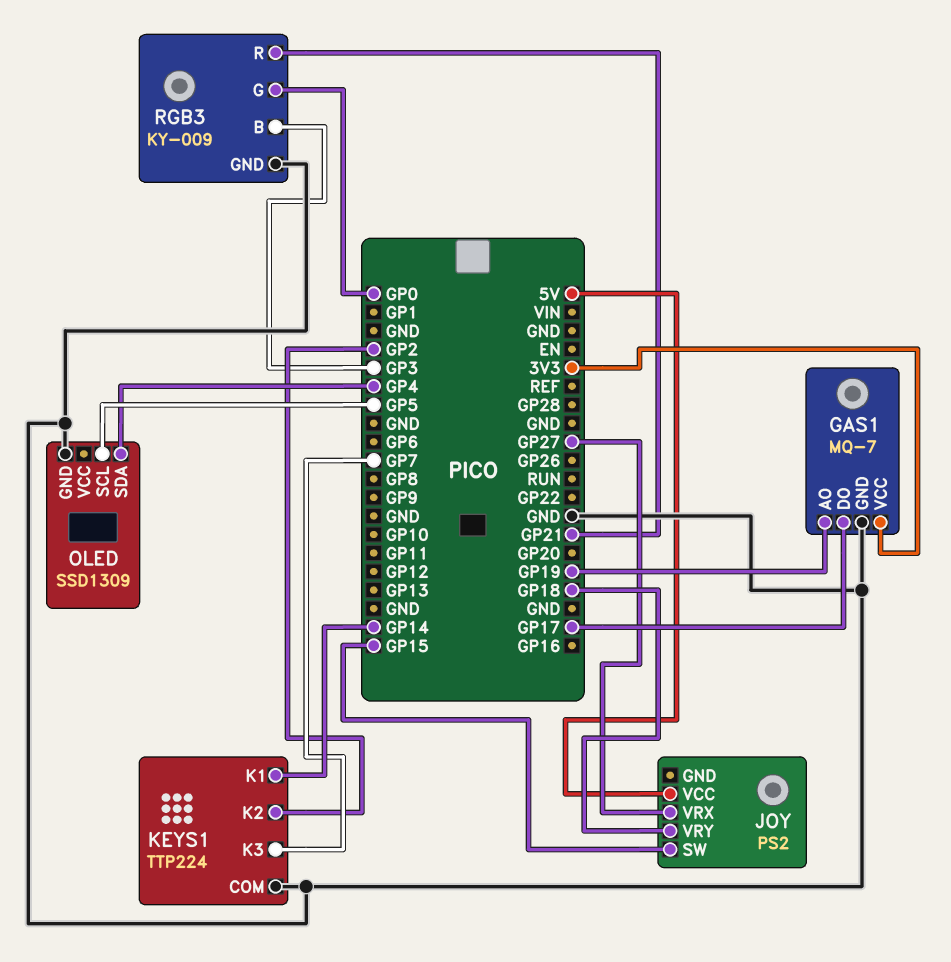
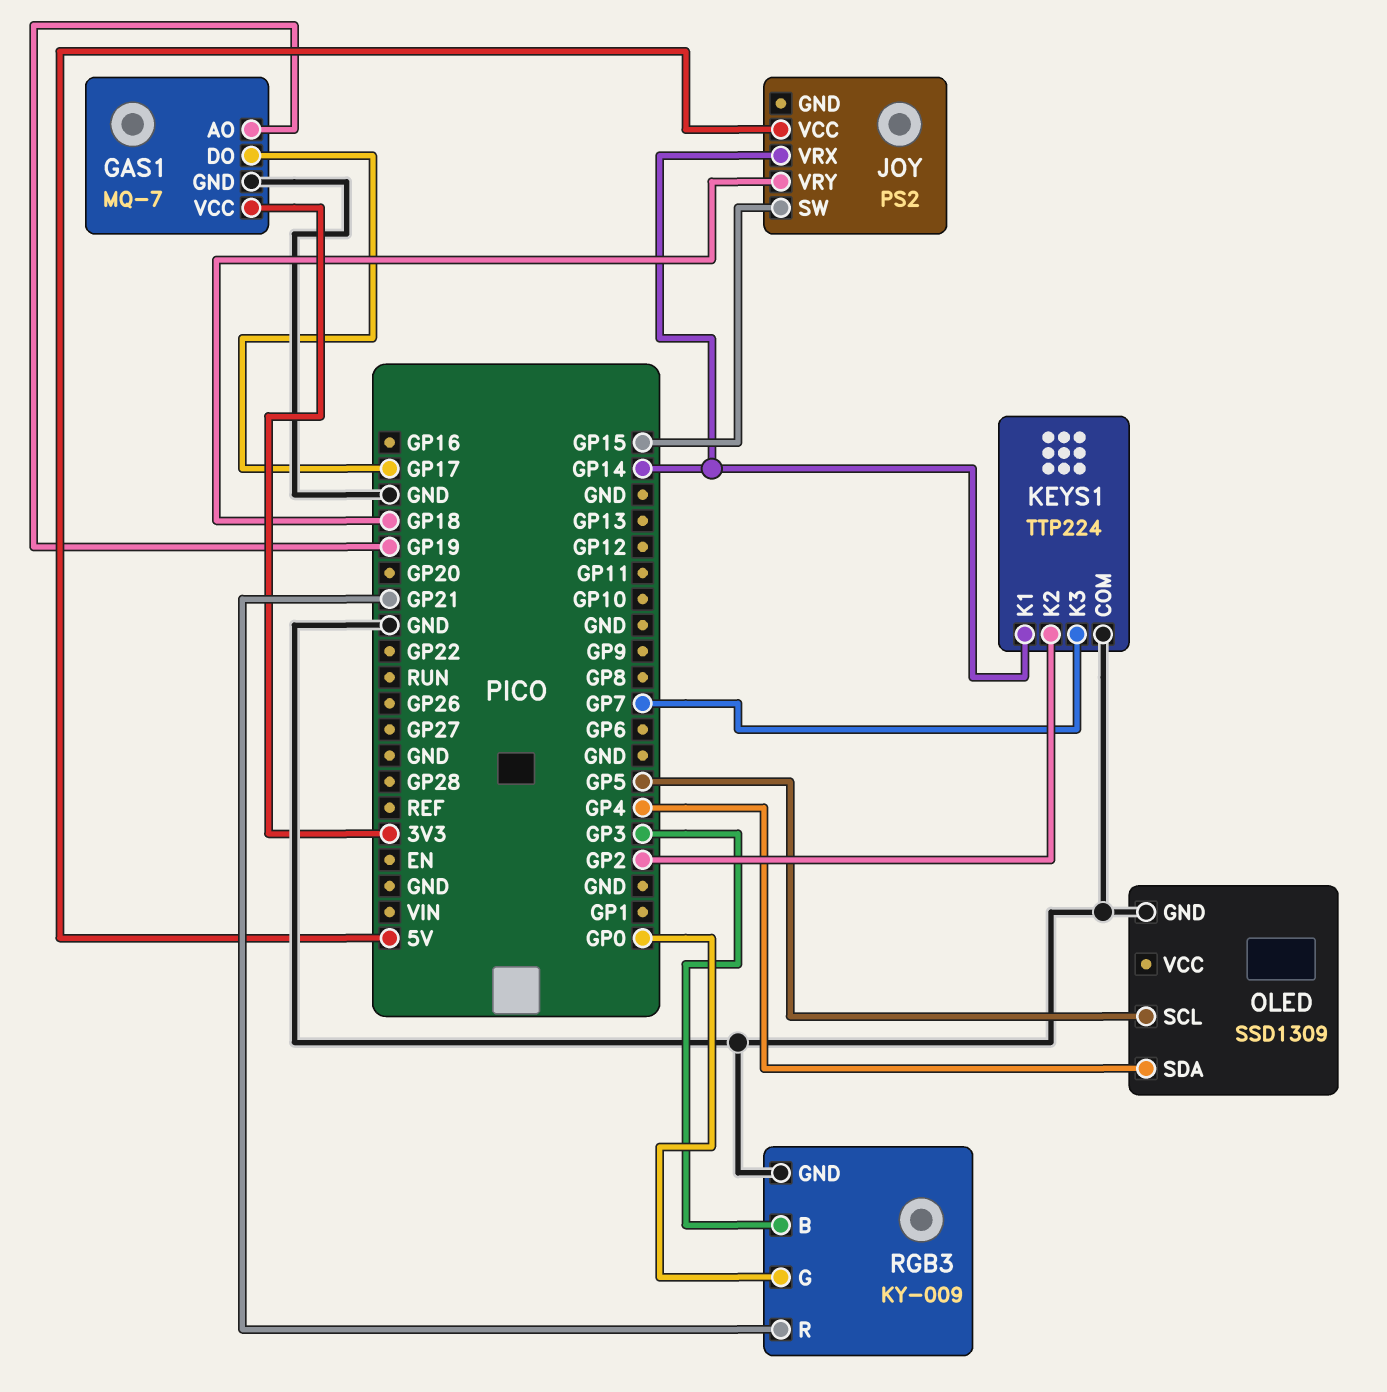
JOY pin VRX: GP27 -> GP14

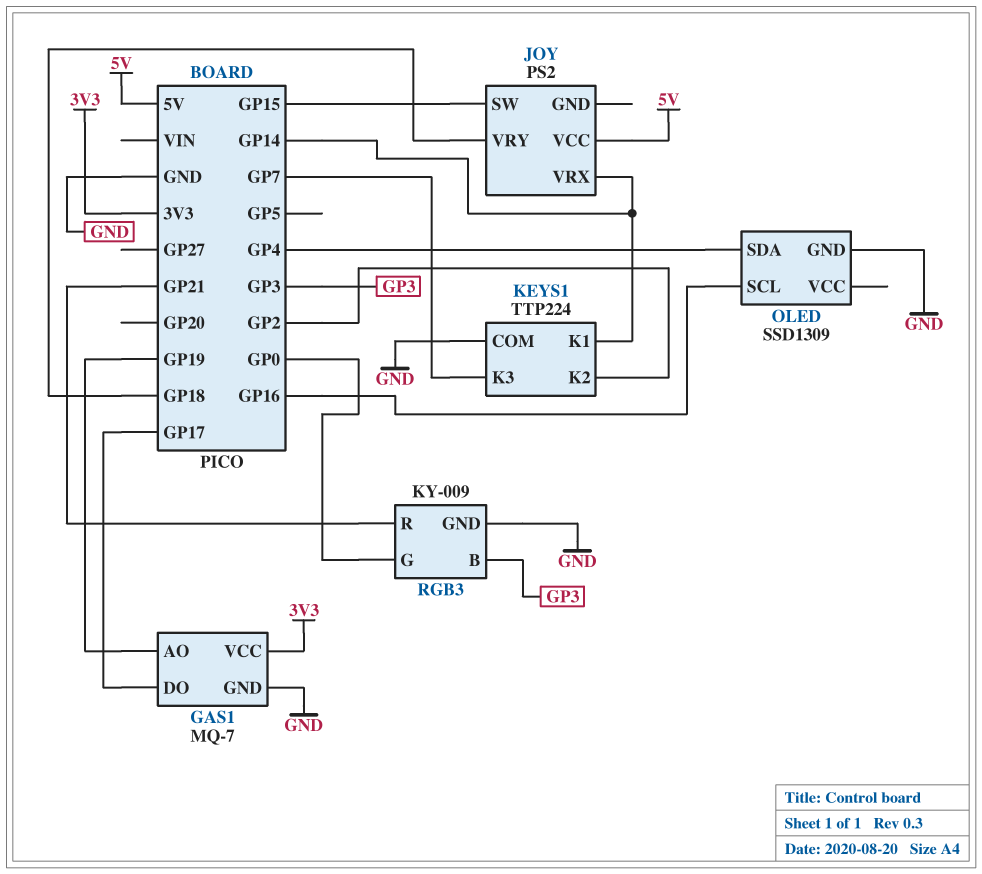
OLED pin SCL: GP5 -> GP16

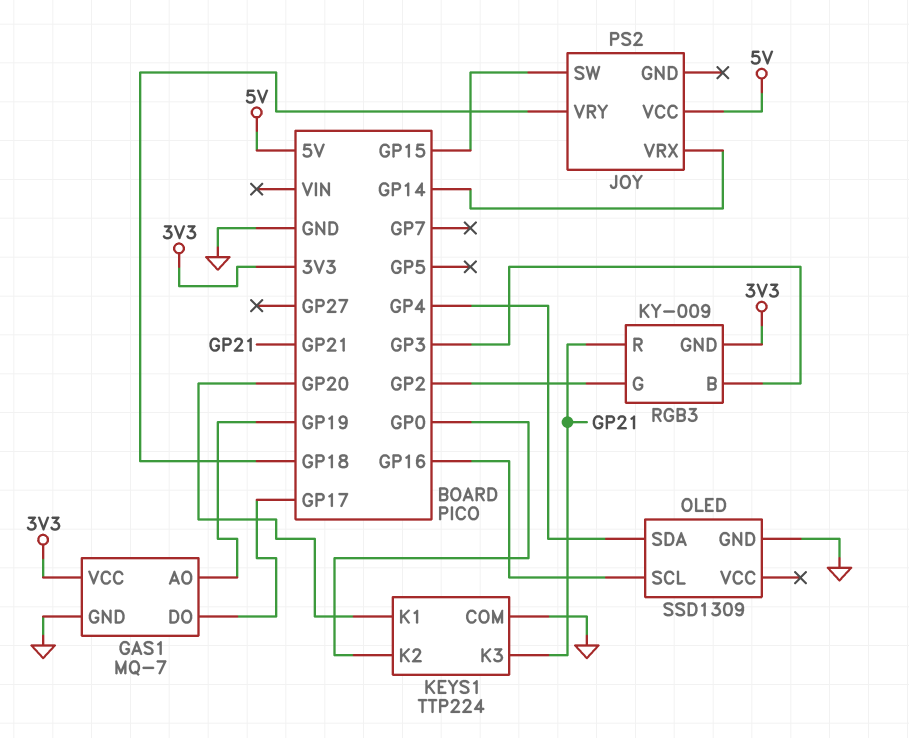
KEYS1 pin K1: GP14 -> GP20
KEYS1 pin K2: GP2 -> GP0
KEYS1 pin K3: GP7 -> GP21
RGB3 pin G: GP0 -> GP2
RGB3 pin GND: GND -> 3V3

